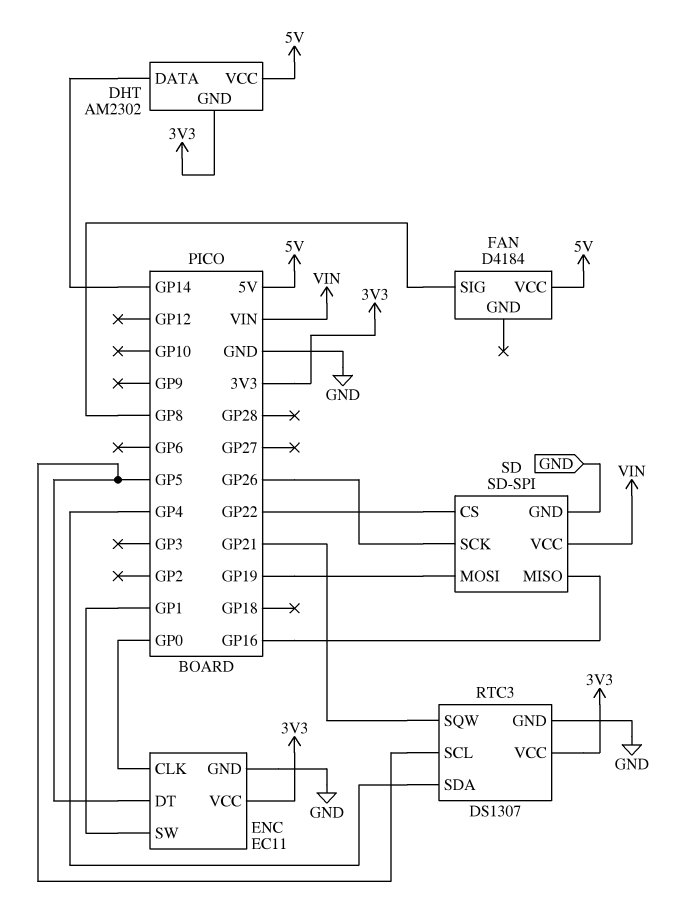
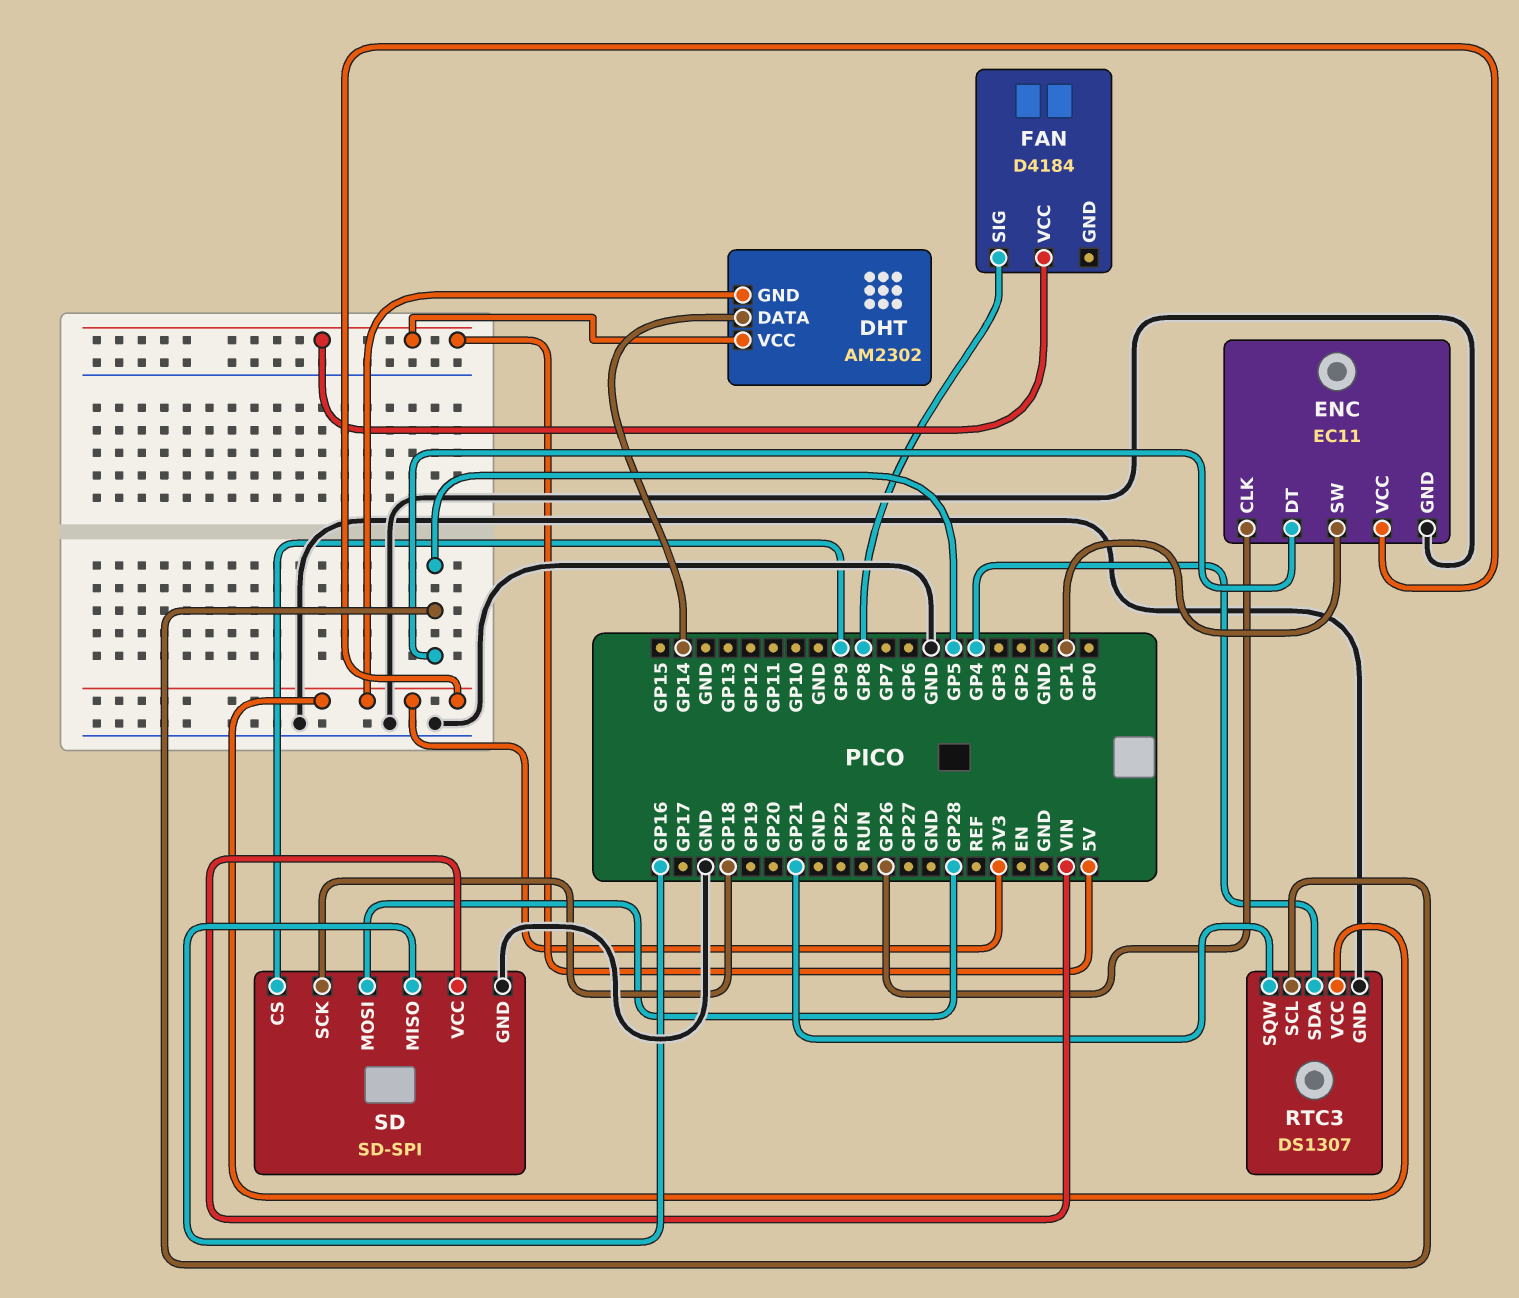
ENC pin CLK: GP0 -> GP26
SD pin CS: GP22 -> GP9
SD pin MOSI: GP19 -> GP28
SD pin SCK: GP26 -> GP18

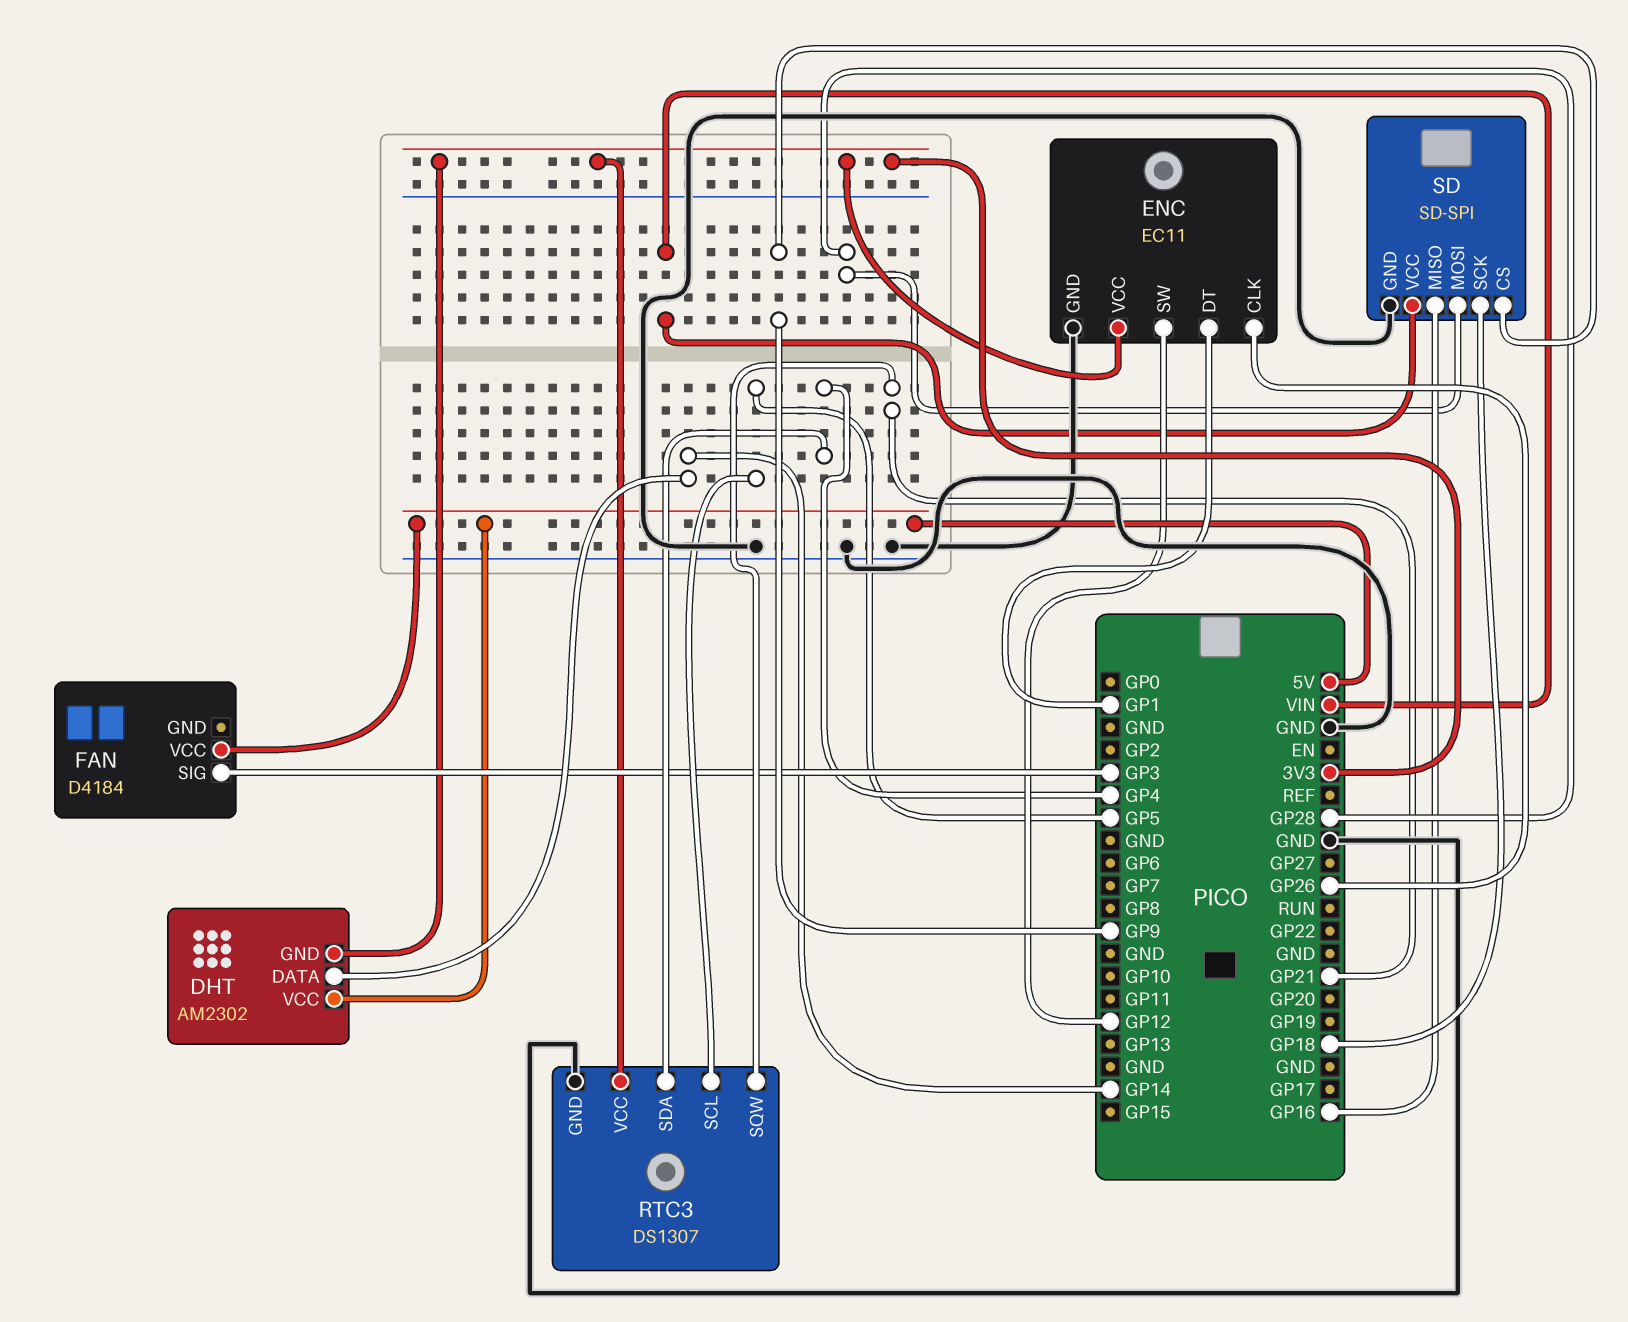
ENC pin DT: GP5 -> GP1
ENC pin SW: GP1 -> GP12
FAN pin SIG: GP8 -> GP3

